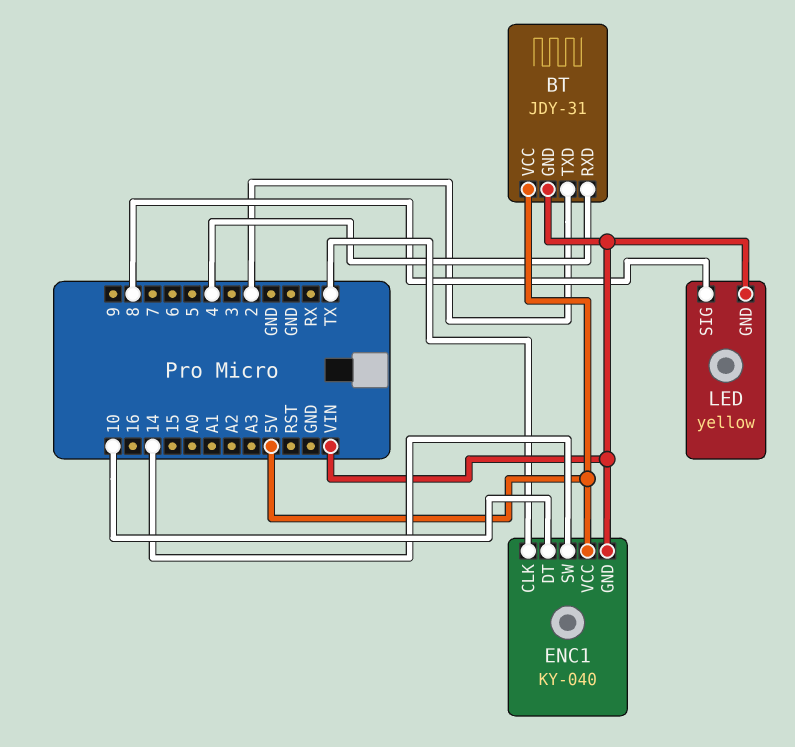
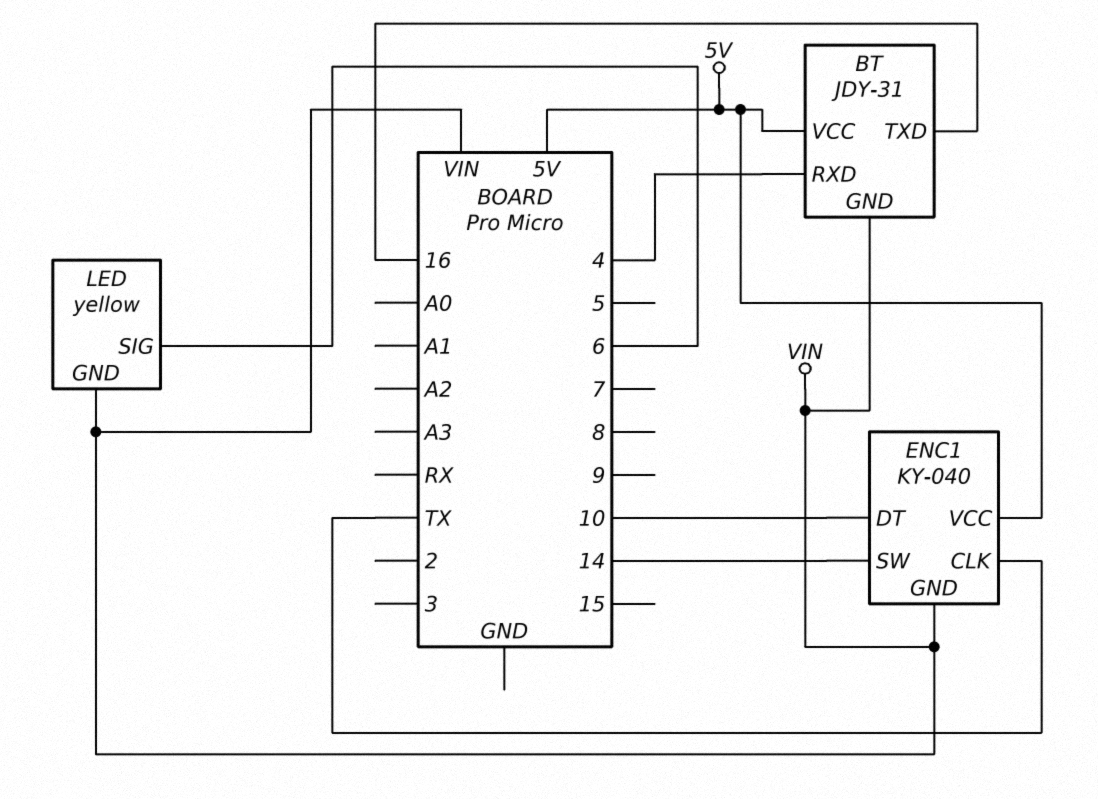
BT pin TXD: 2 -> 16
LED pin SIG: 8 -> 6

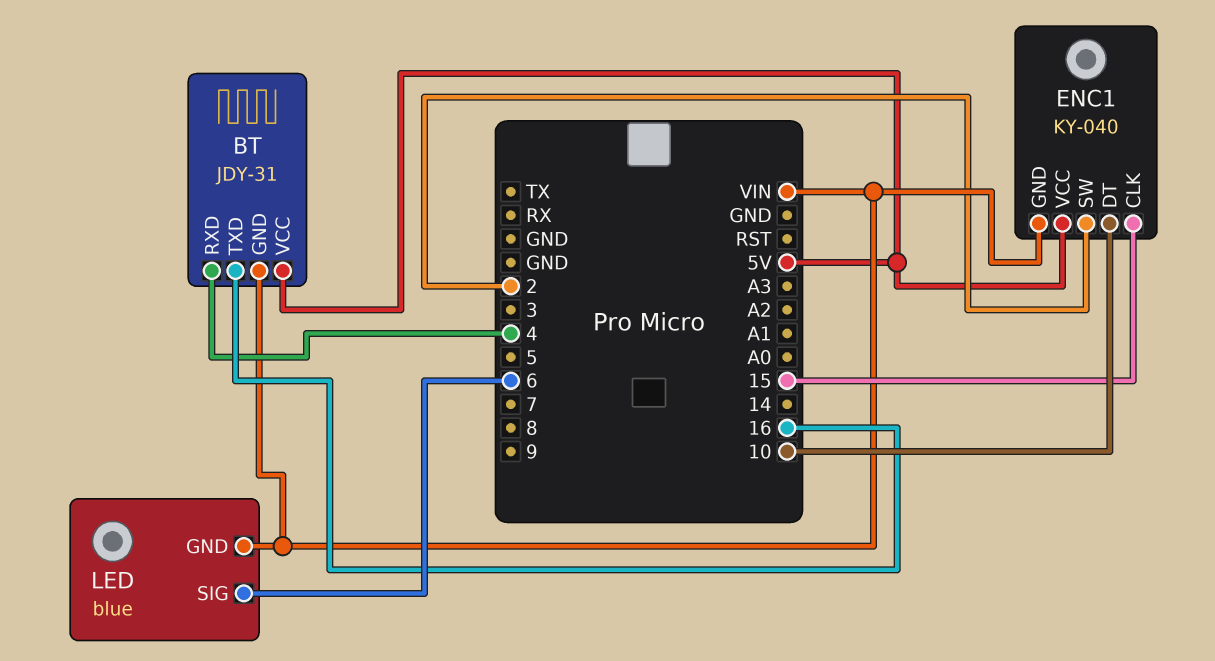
ENC1 pin CLK: TX -> 15
ENC1 pin SW: 14 -> 2
LED: yellow -> blue

